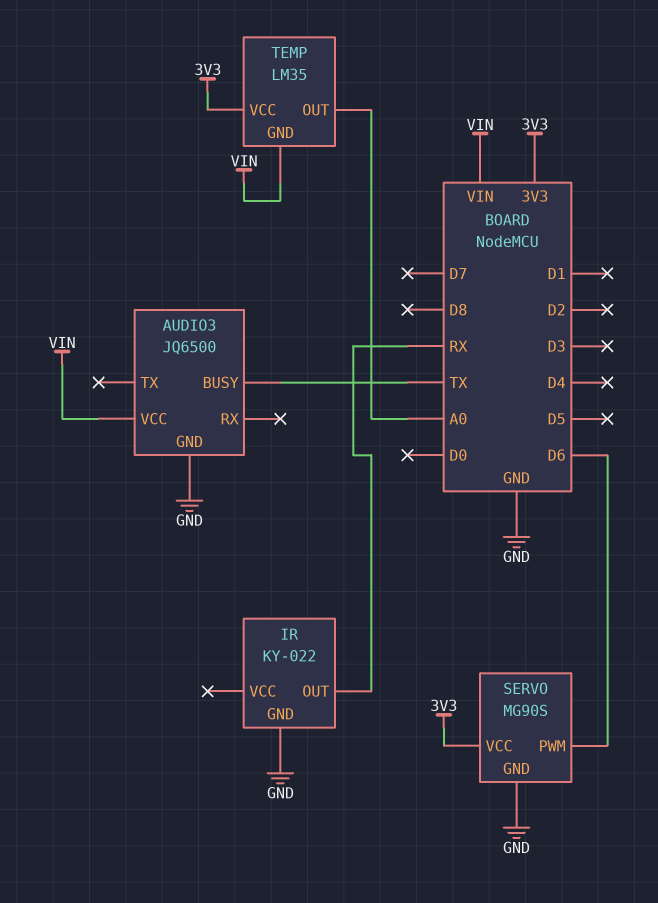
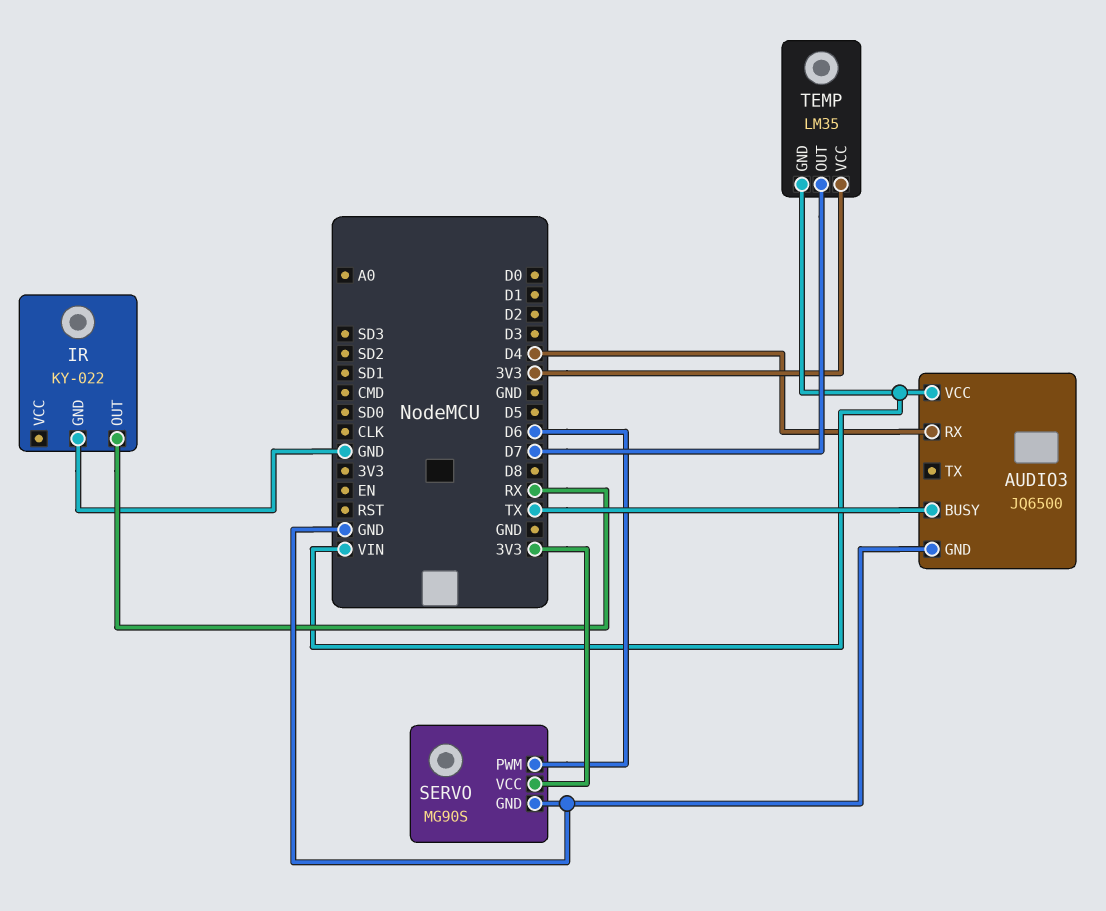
AUDIO3 pin RX: none -> D4
TEMP pin OUT: A0 -> D7

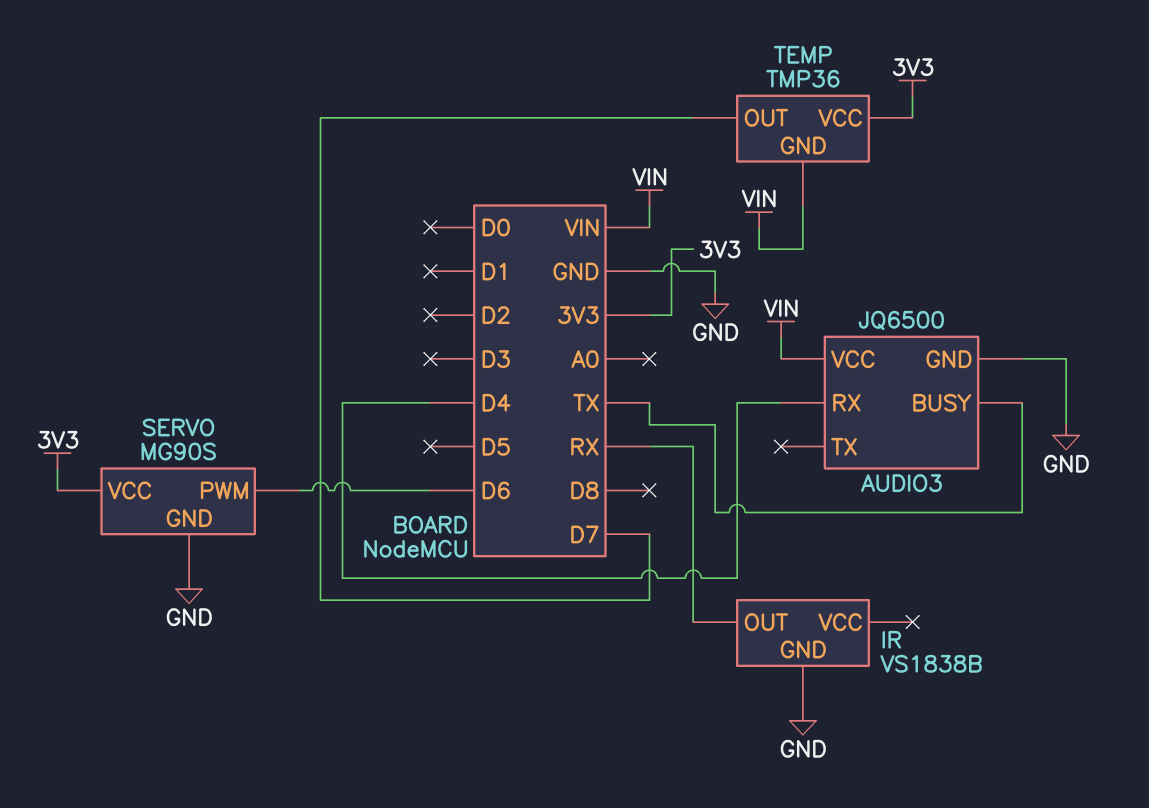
IR: KY-022 -> VS1838B
TEMP: LM35 -> TMP36

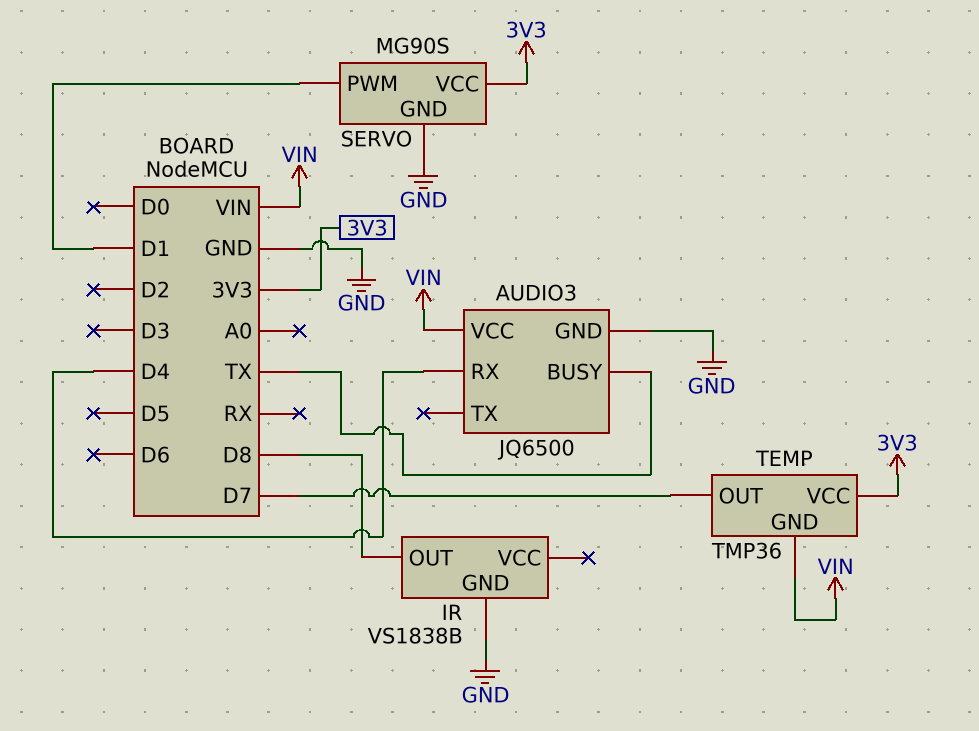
IR pin OUT: RX -> D8
SERVO pin PWM: D6 -> D1

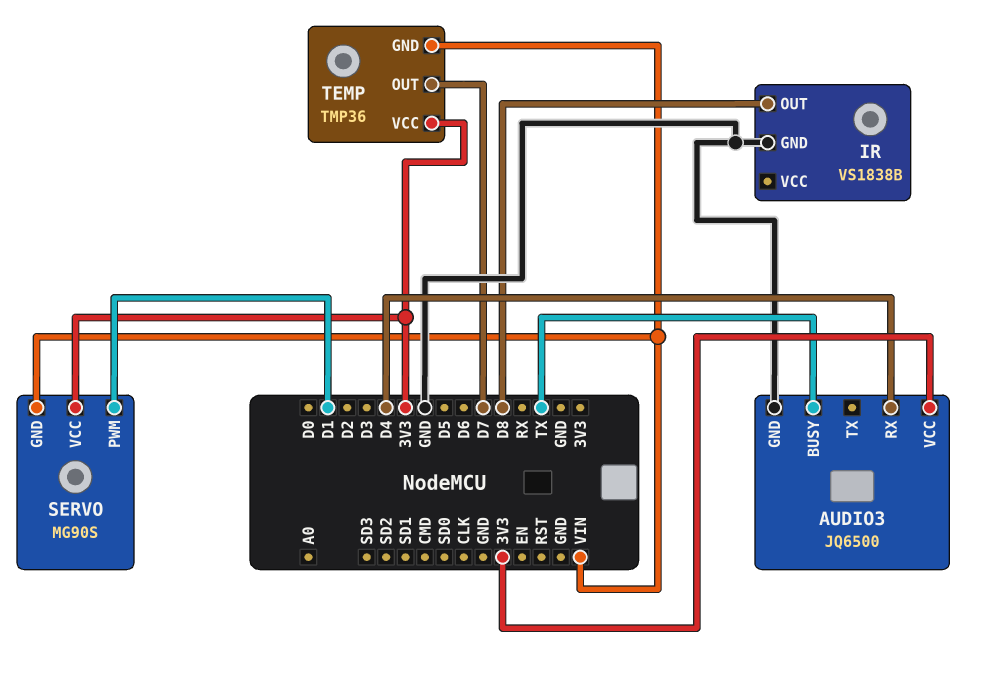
AUDIO3 pin VCC: VIN -> 3V3
SERVO pin GND: GND -> VIN

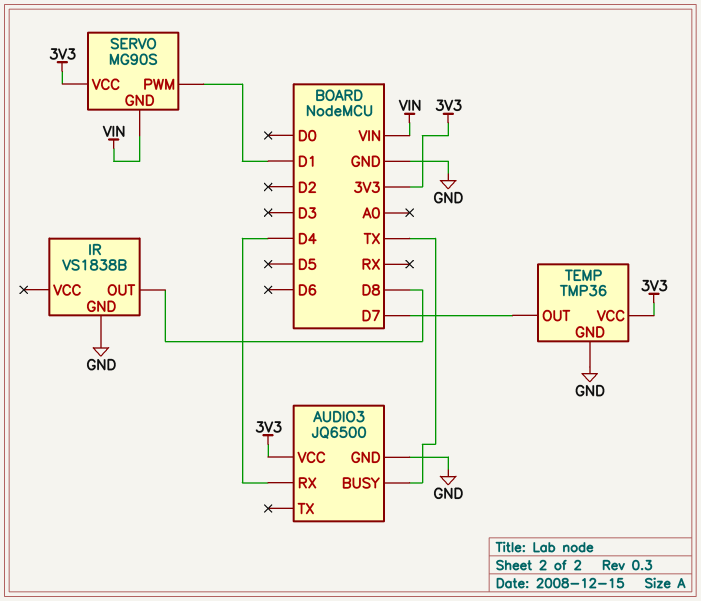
TEMP pin GND: VIN -> GND

